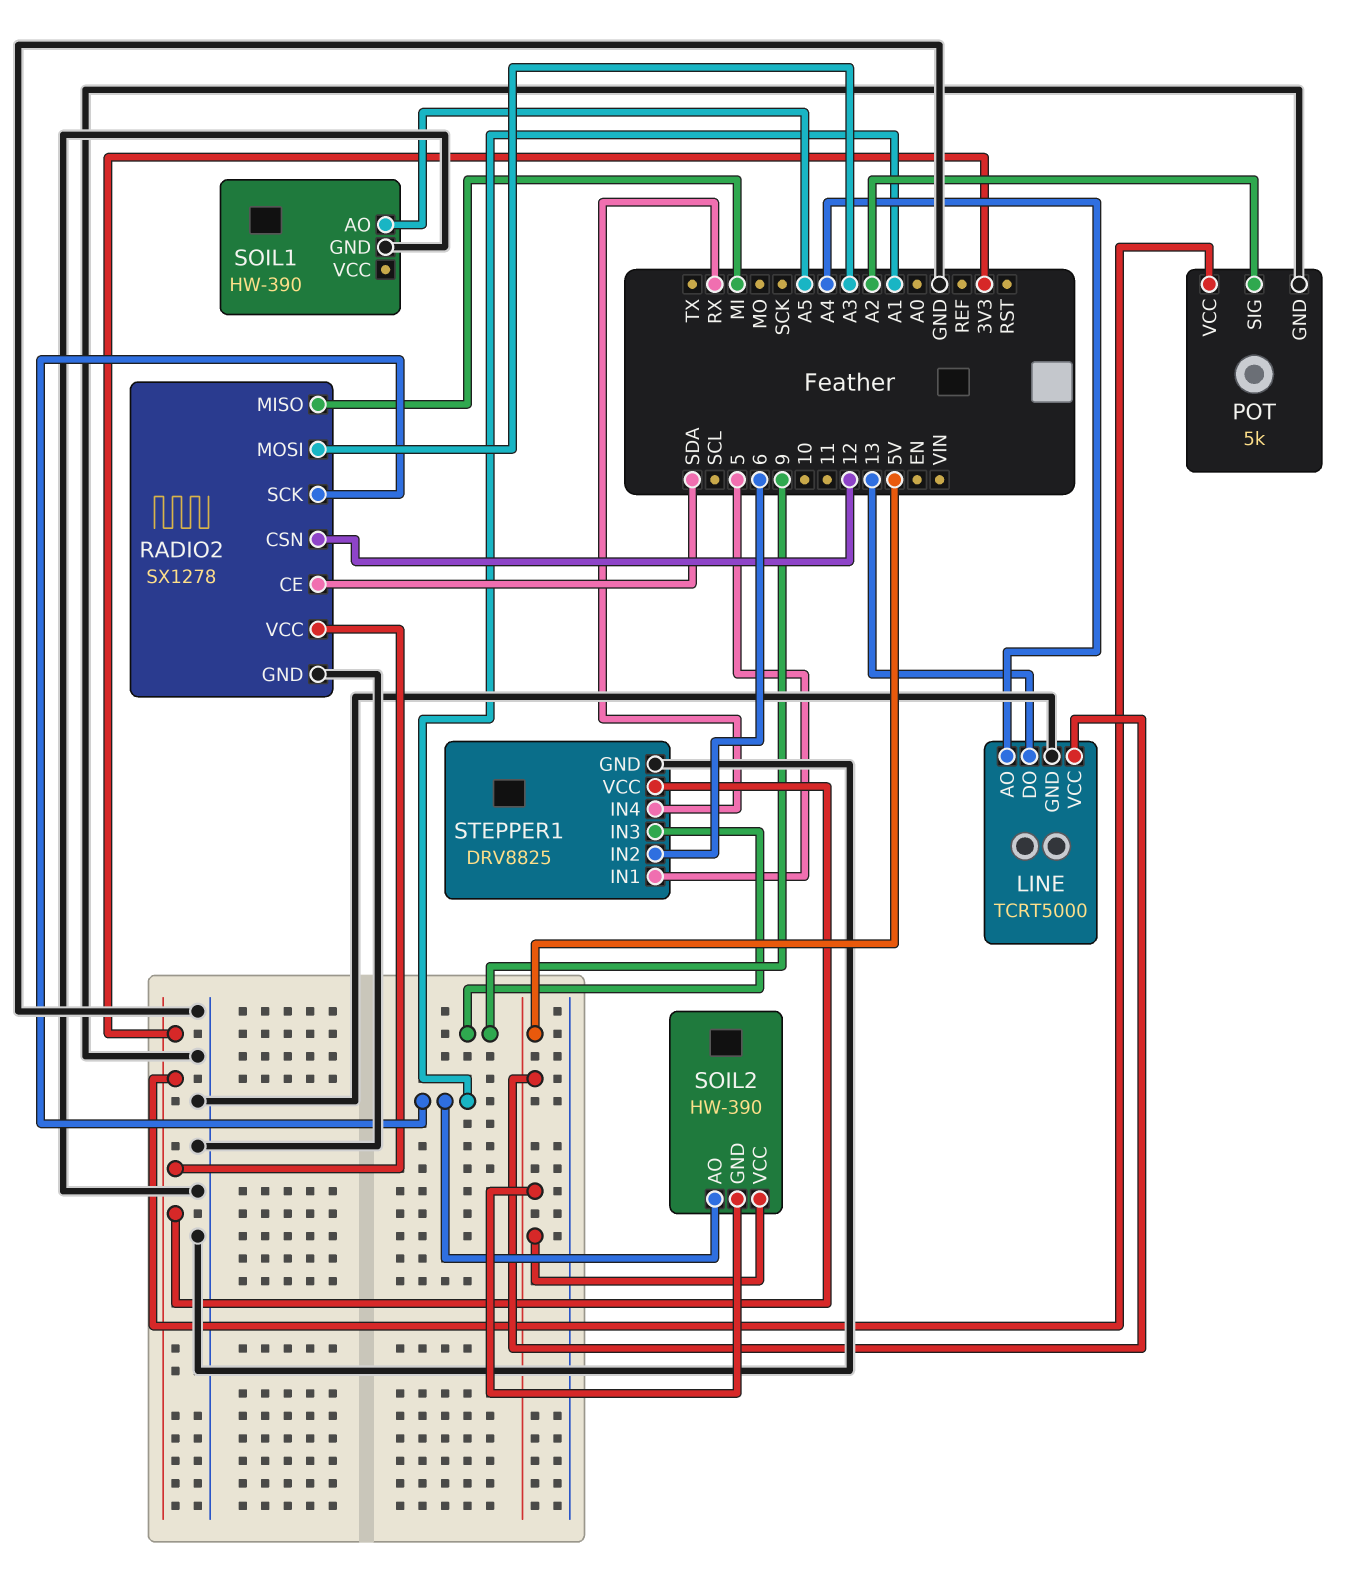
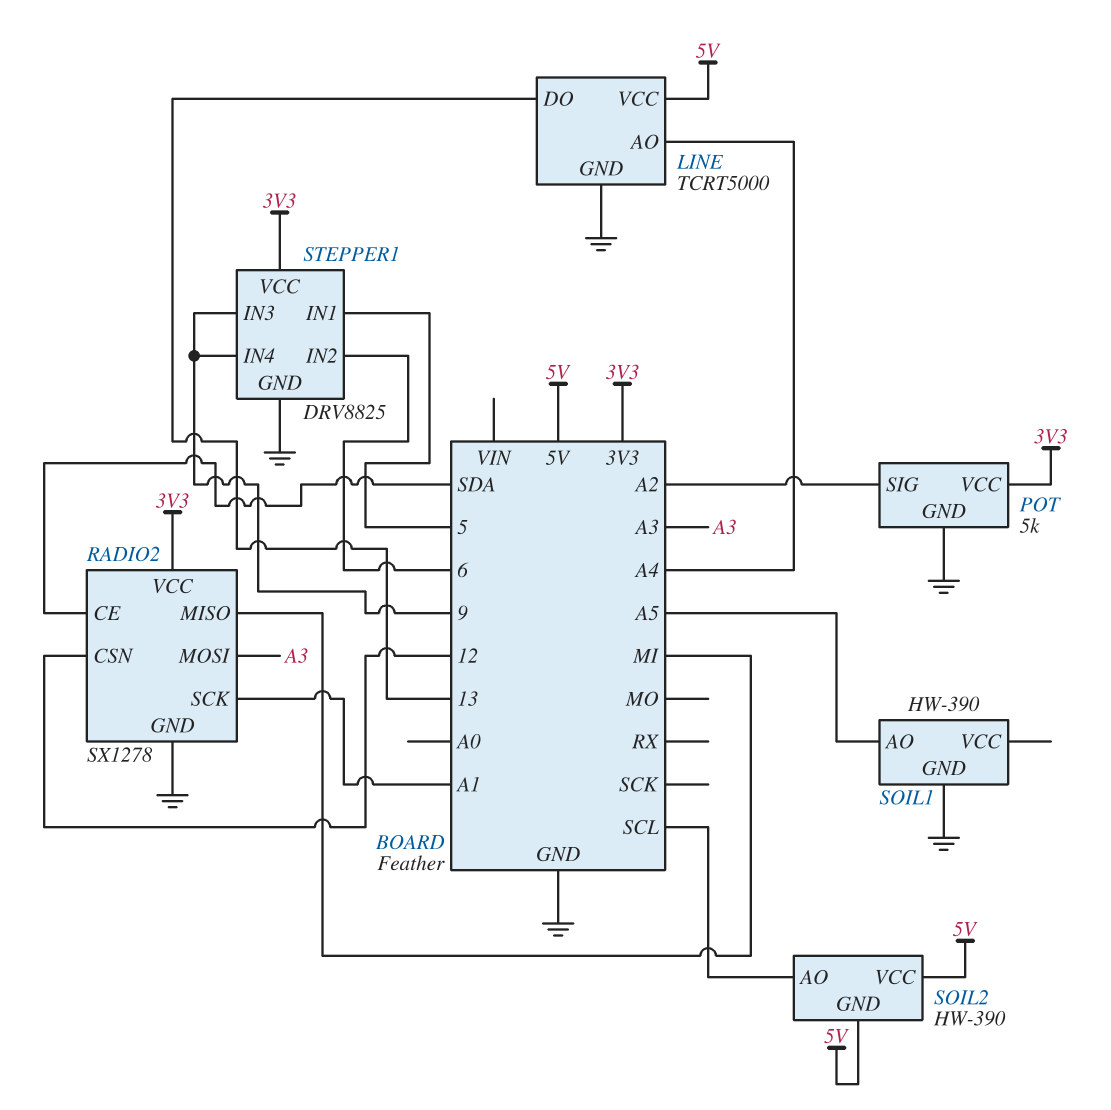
SOIL2 pin AO: A1 -> SCL
STEPPER1 pin IN4: RX -> 9

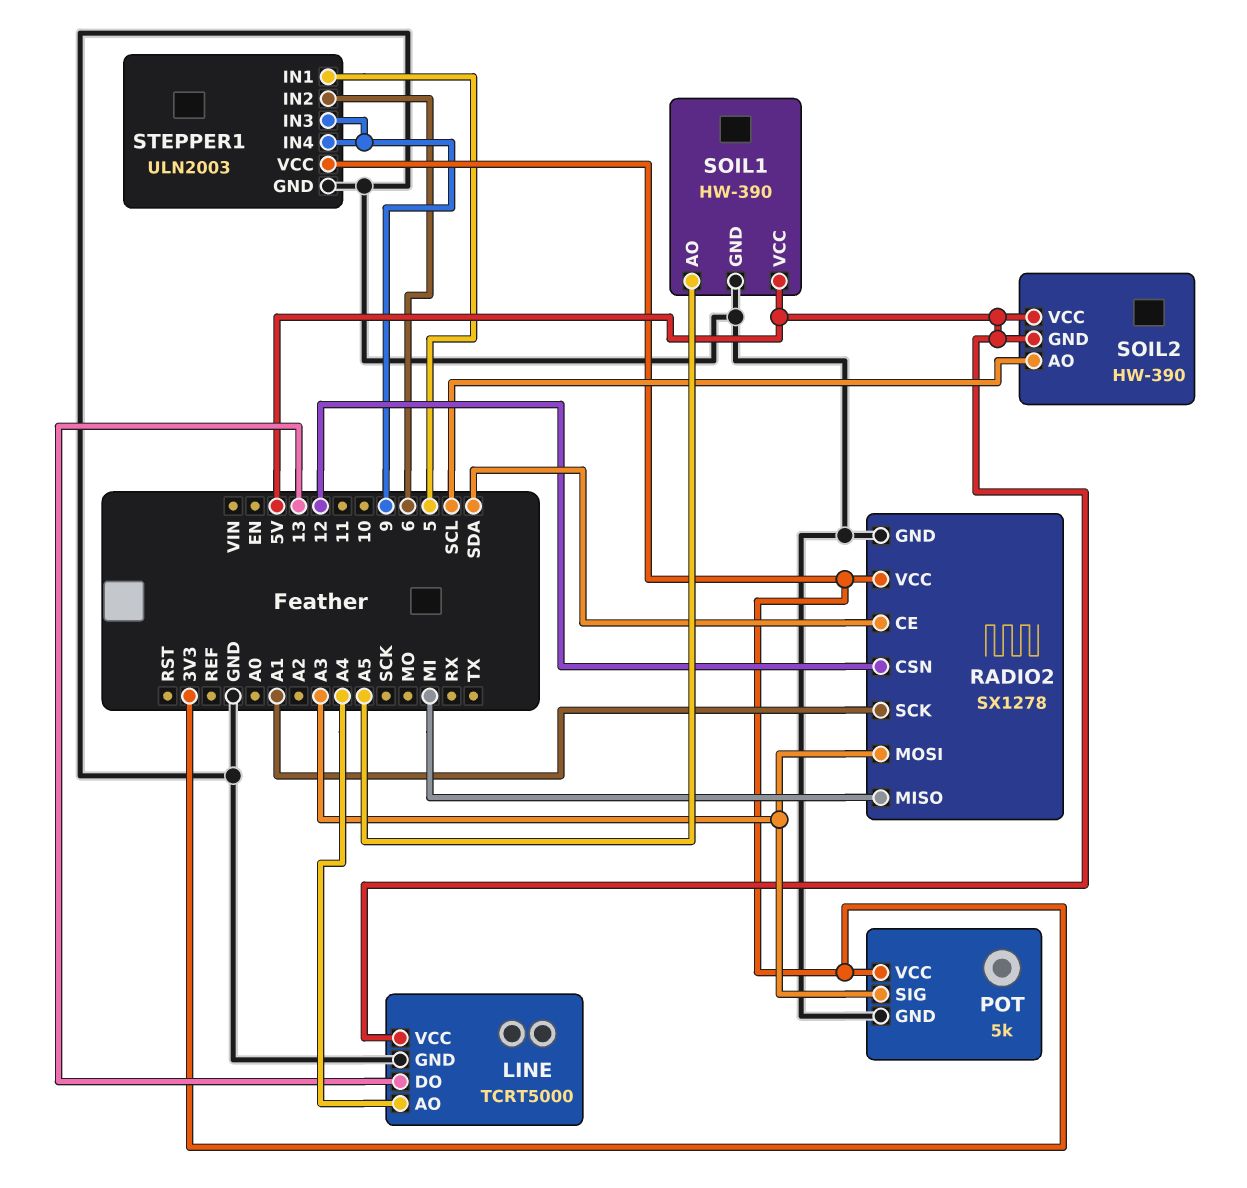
POT pin SIG: A2 -> A3
SOIL1 pin VCC: none -> 5V
STEPPER1: DRV8825 -> ULN2003

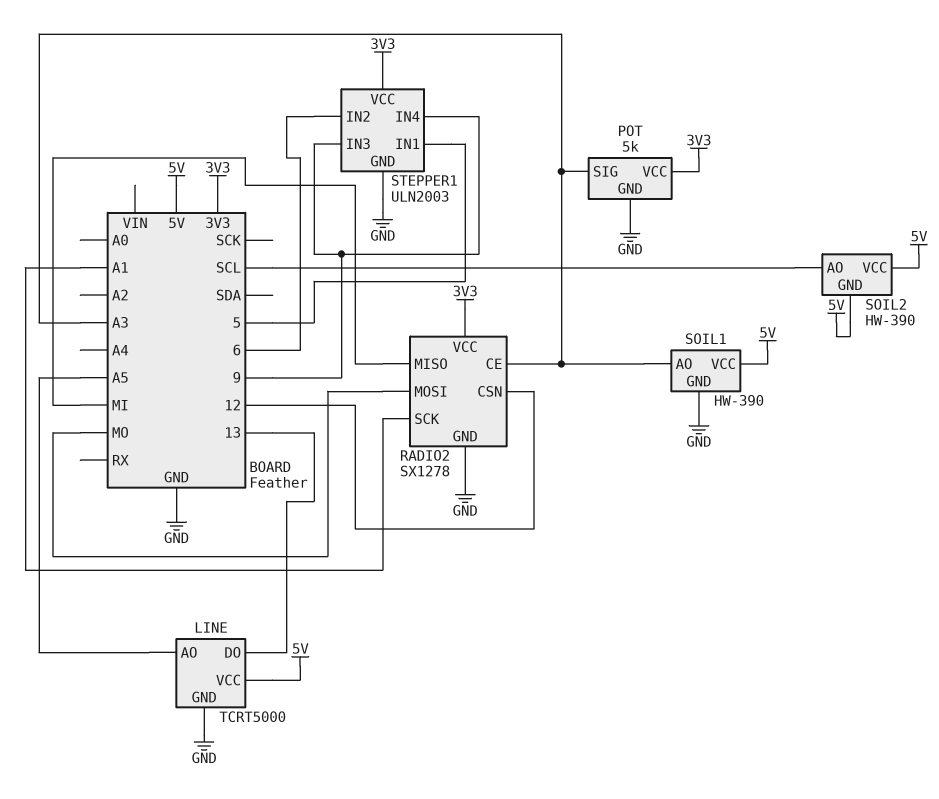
LINE pin AO: A4 -> A5
RADIO2 pin CE: SDA -> A3
RADIO2 pin MOSI: A3 -> MO
SOIL1 pin AO: A5 -> A3

